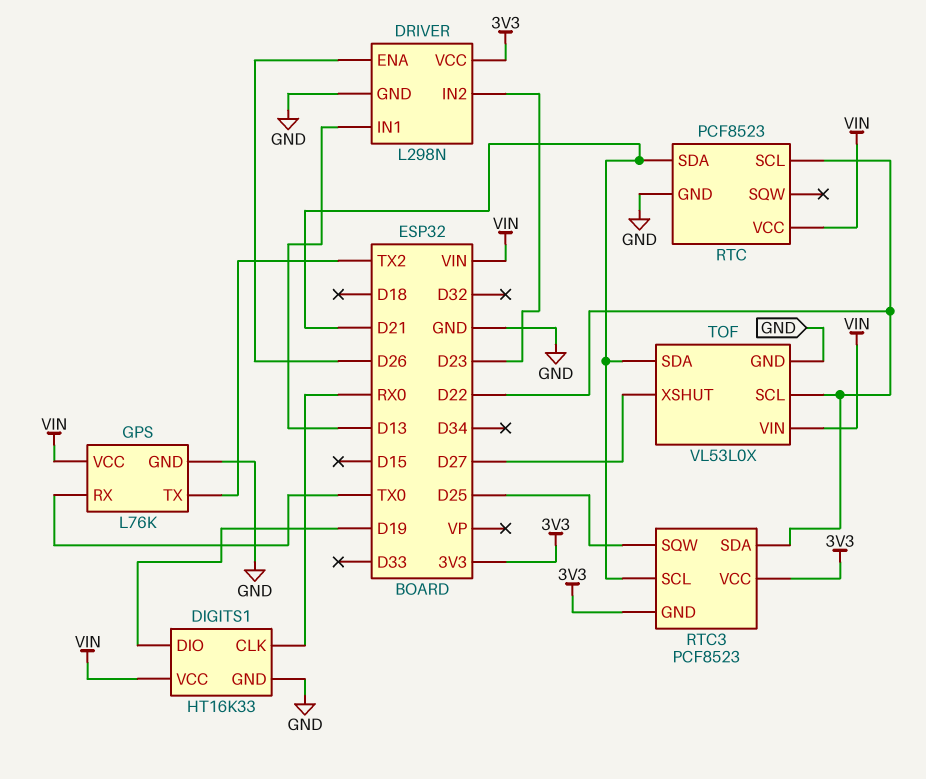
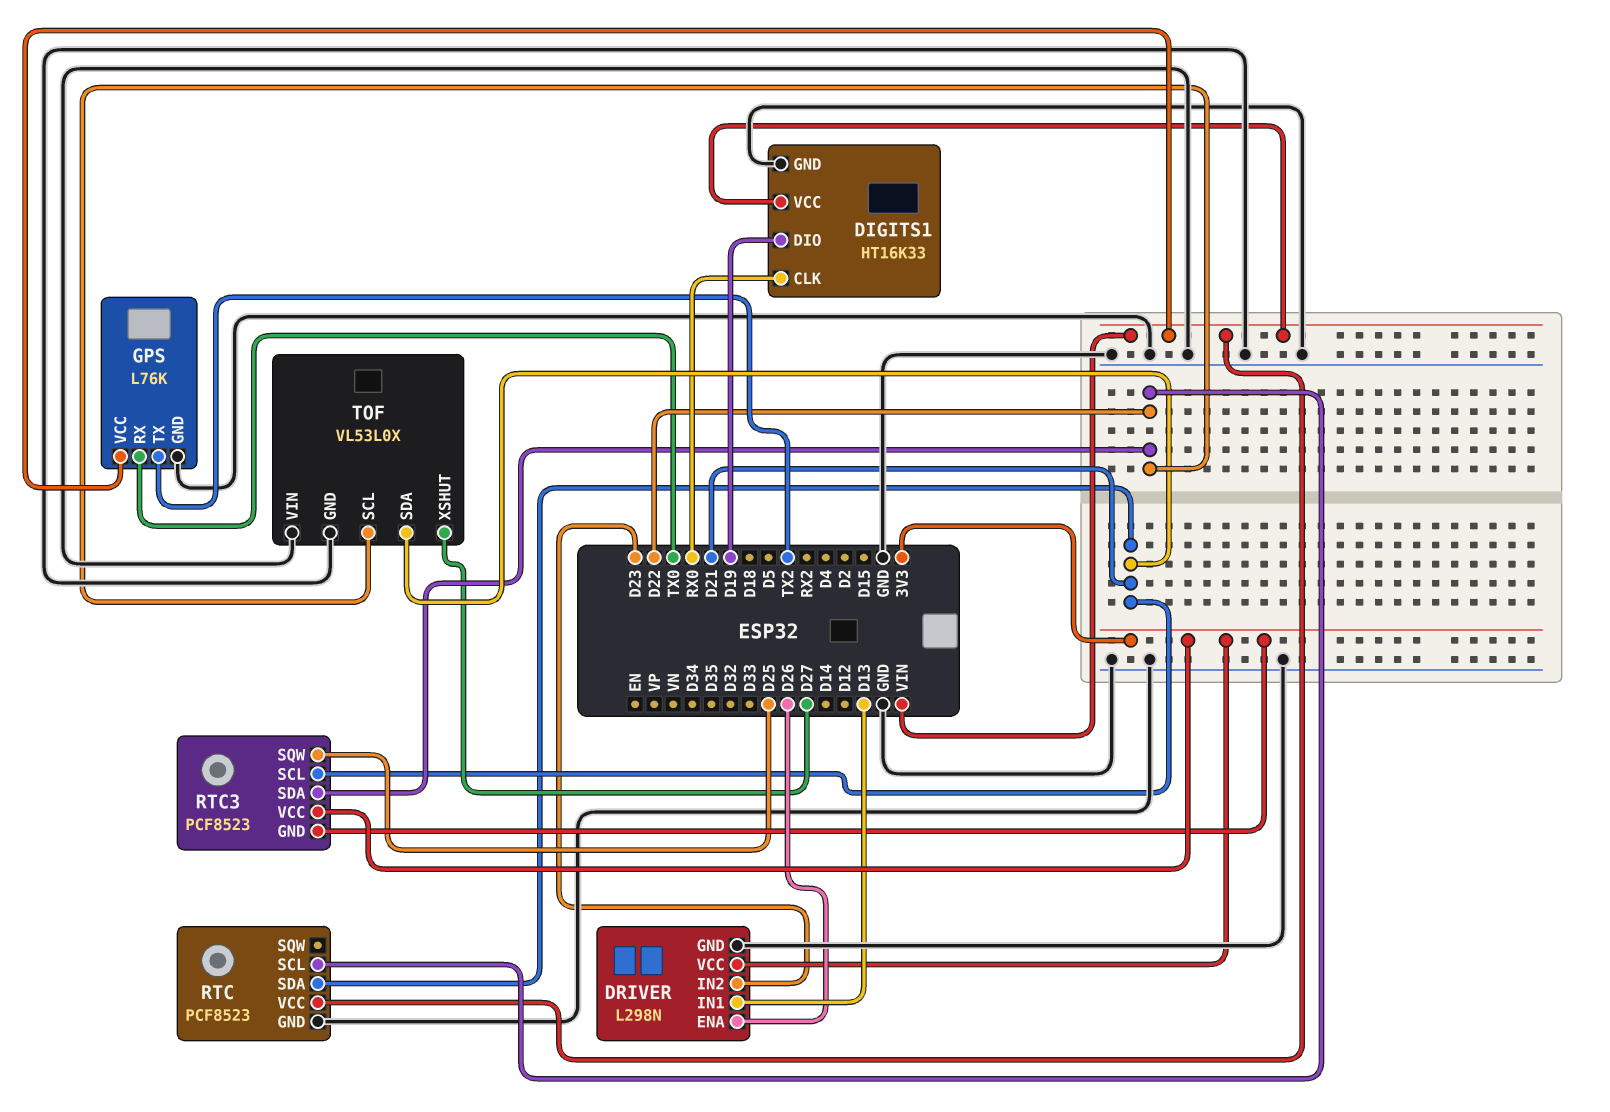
TOF pin VIN: VIN -> GND

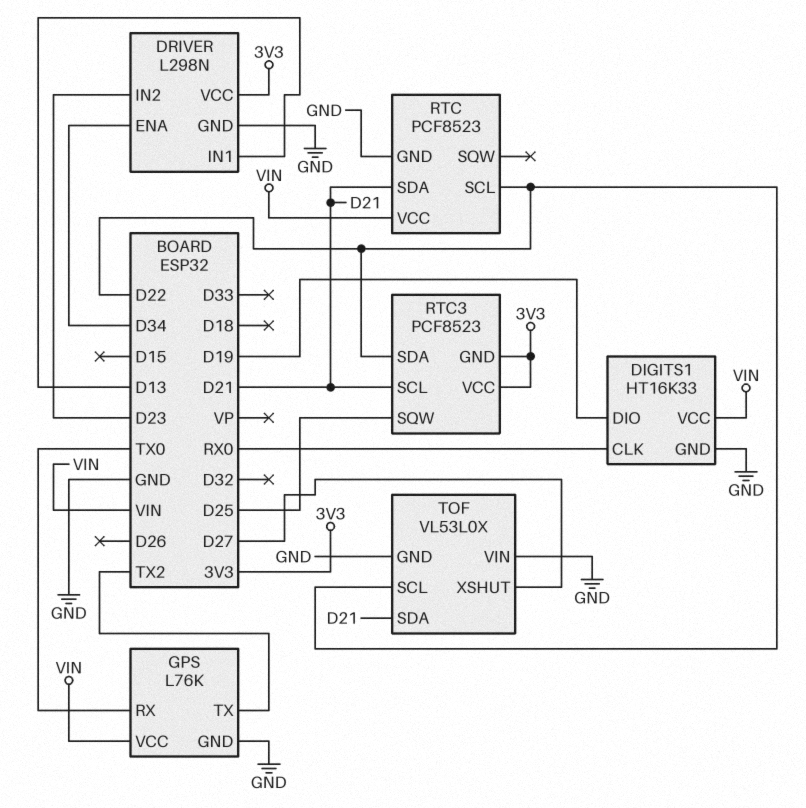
DRIVER pin ENA: D26 -> D34

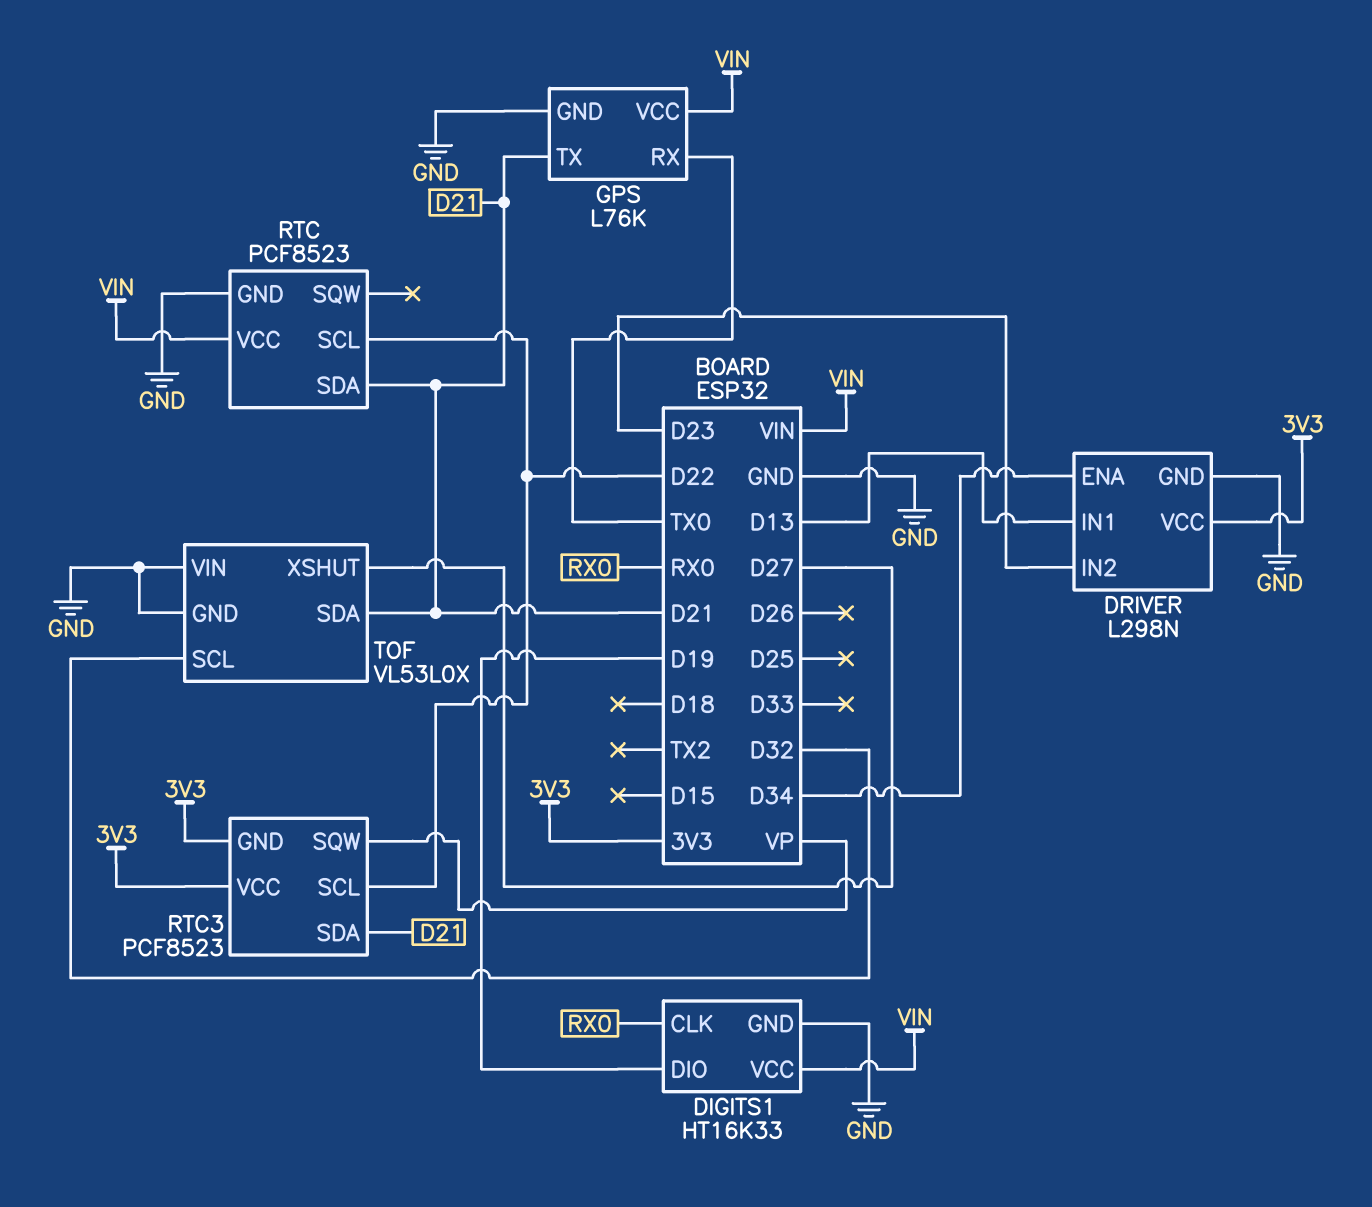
GPS pin TX: TX2 -> D21
RTC3 pin SCL: D21 -> D22
RTC3 pin SDA: D22 -> D21
RTC3 pin SQW: D25 -> VP
TOF pin SCL: D22 -> D32

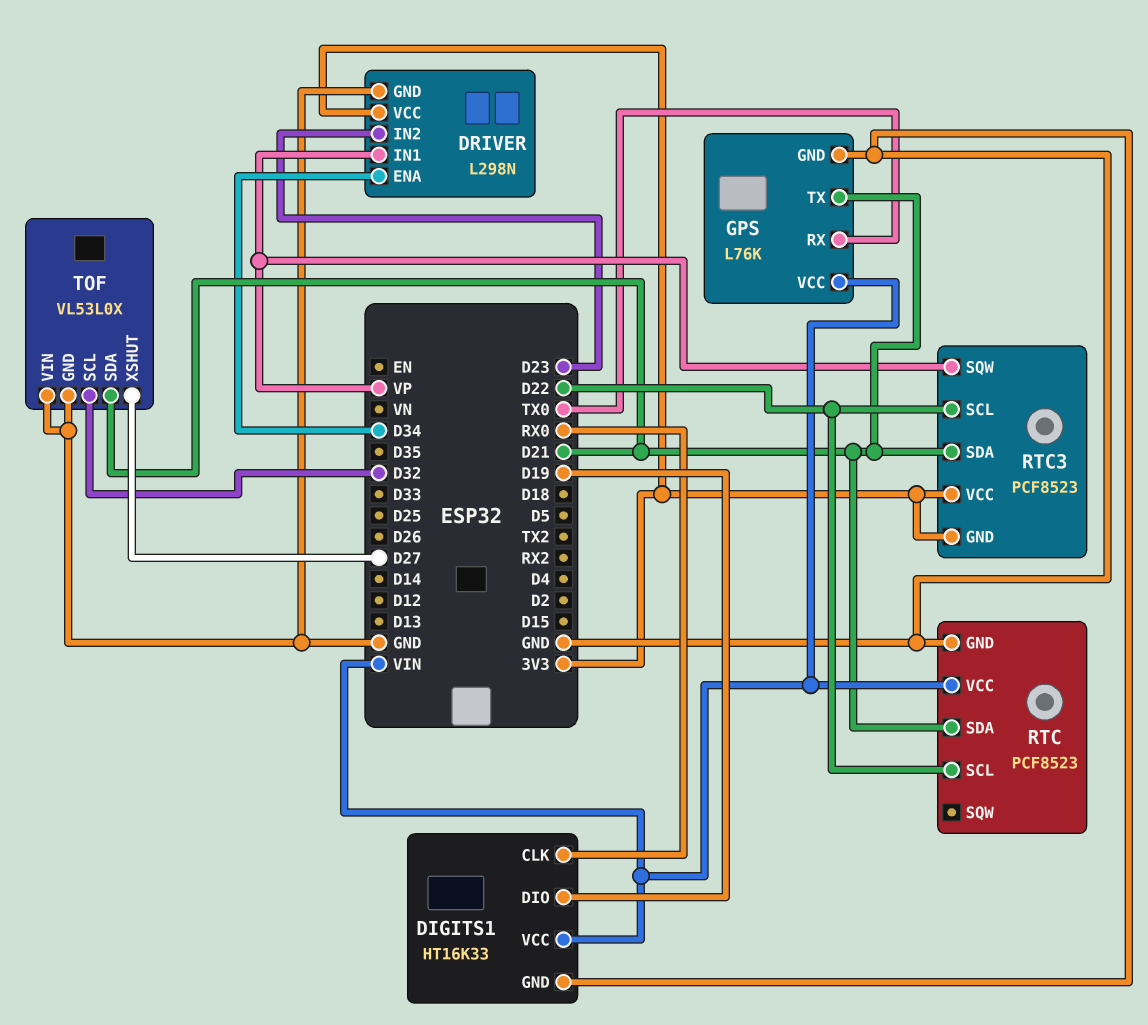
DRIVER pin IN1: D13 -> VP

